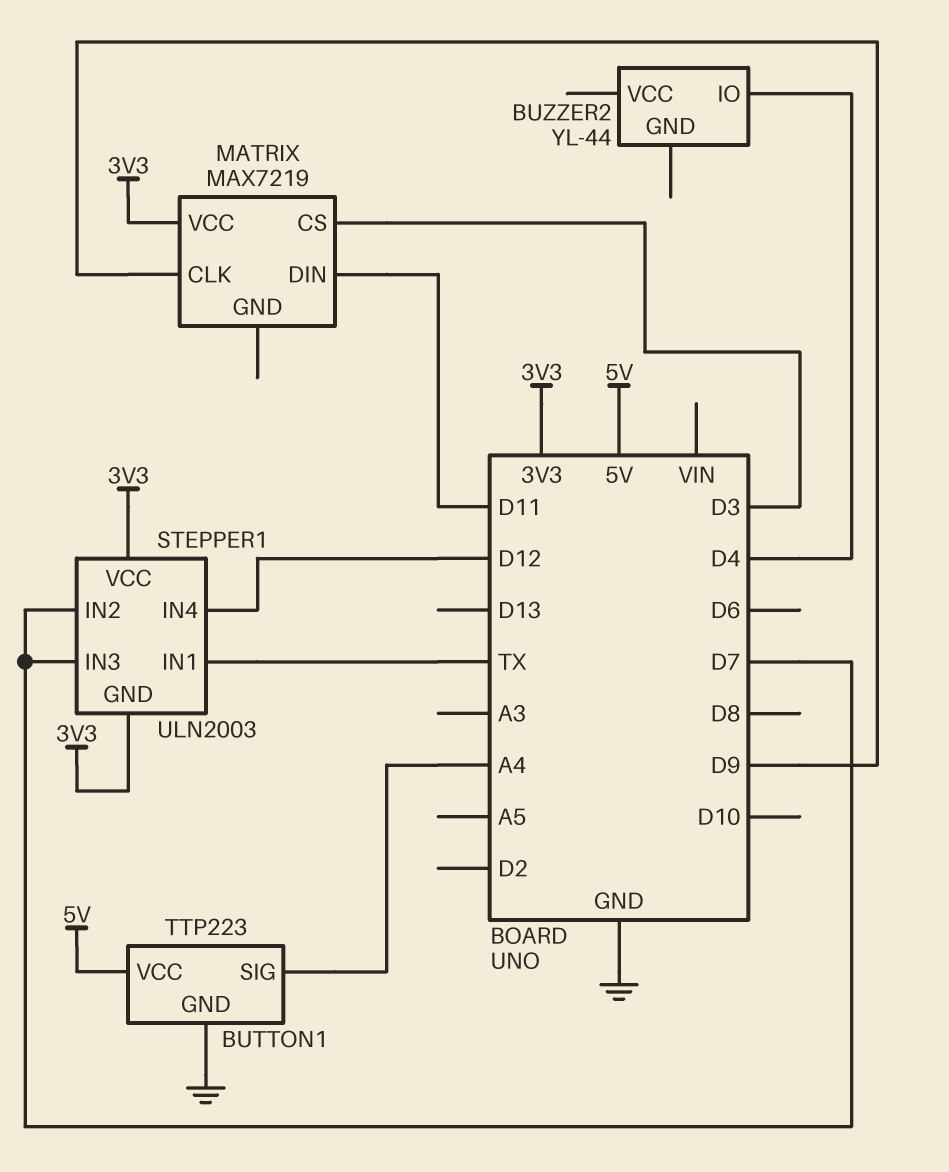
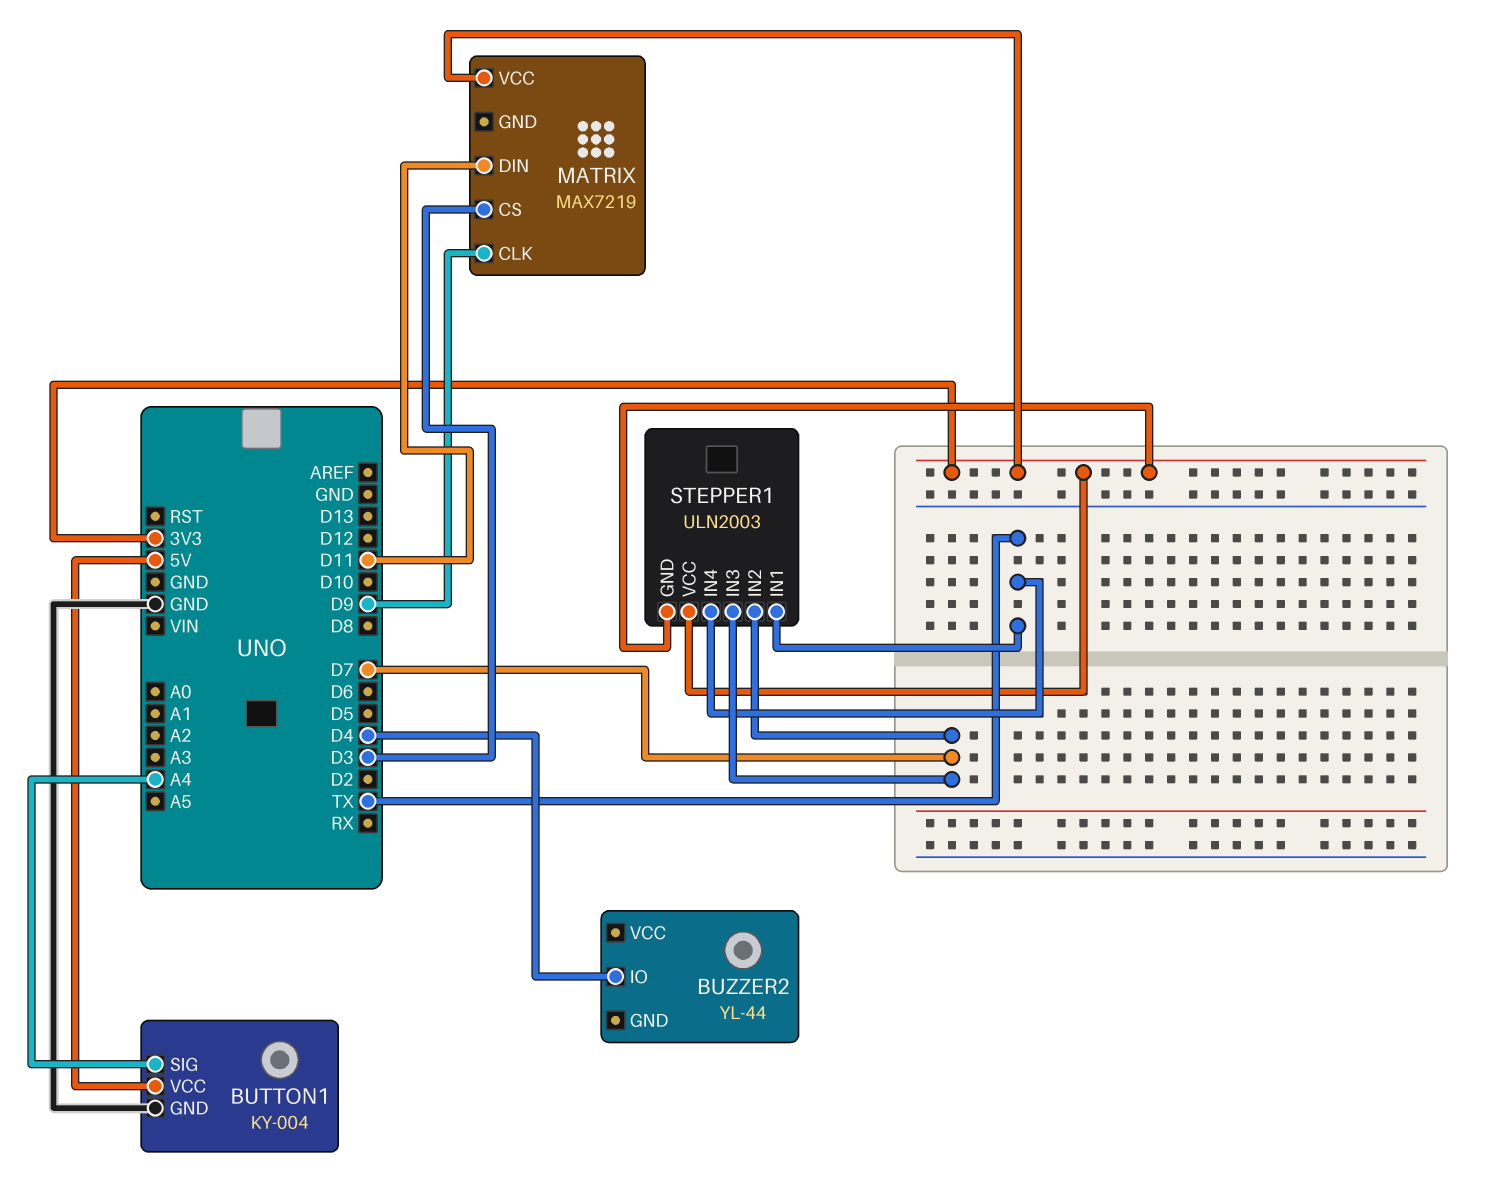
BUTTON1: TTP223 -> KY-004
STEPPER1 pin IN4: D12 -> TX

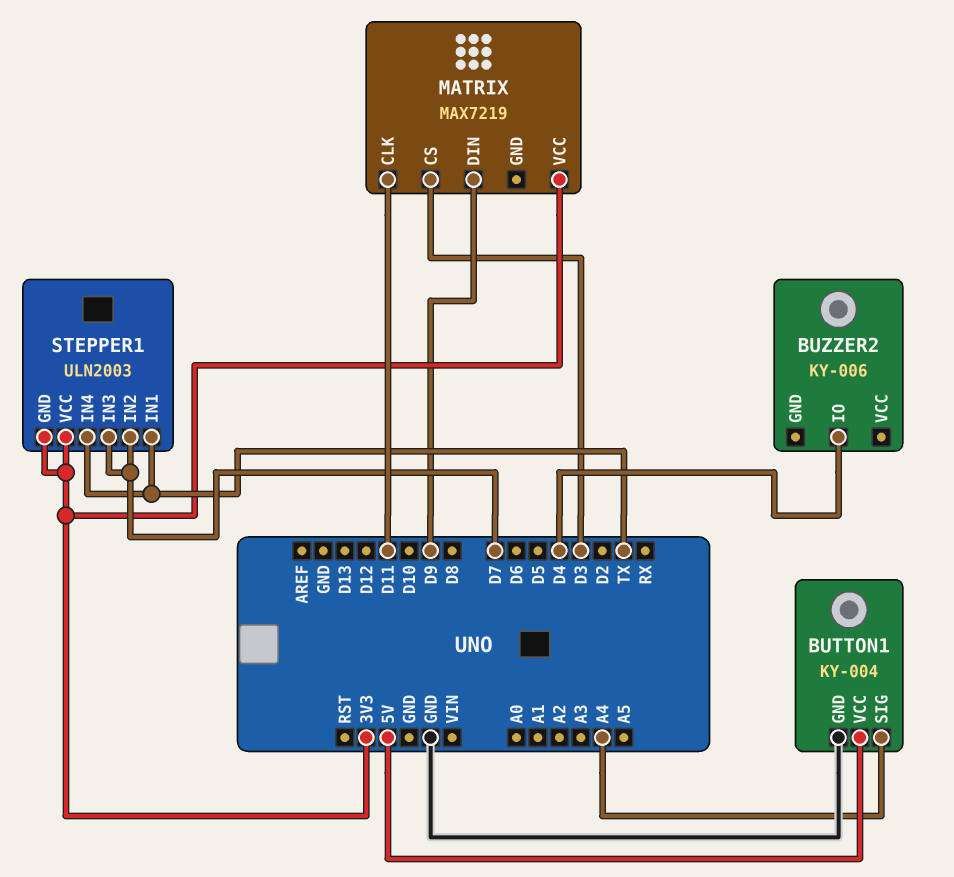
BUZZER2: YL-44 -> KY-006
MATRIX pin CLK: D9 -> D11
MATRIX pin DIN: D11 -> D9

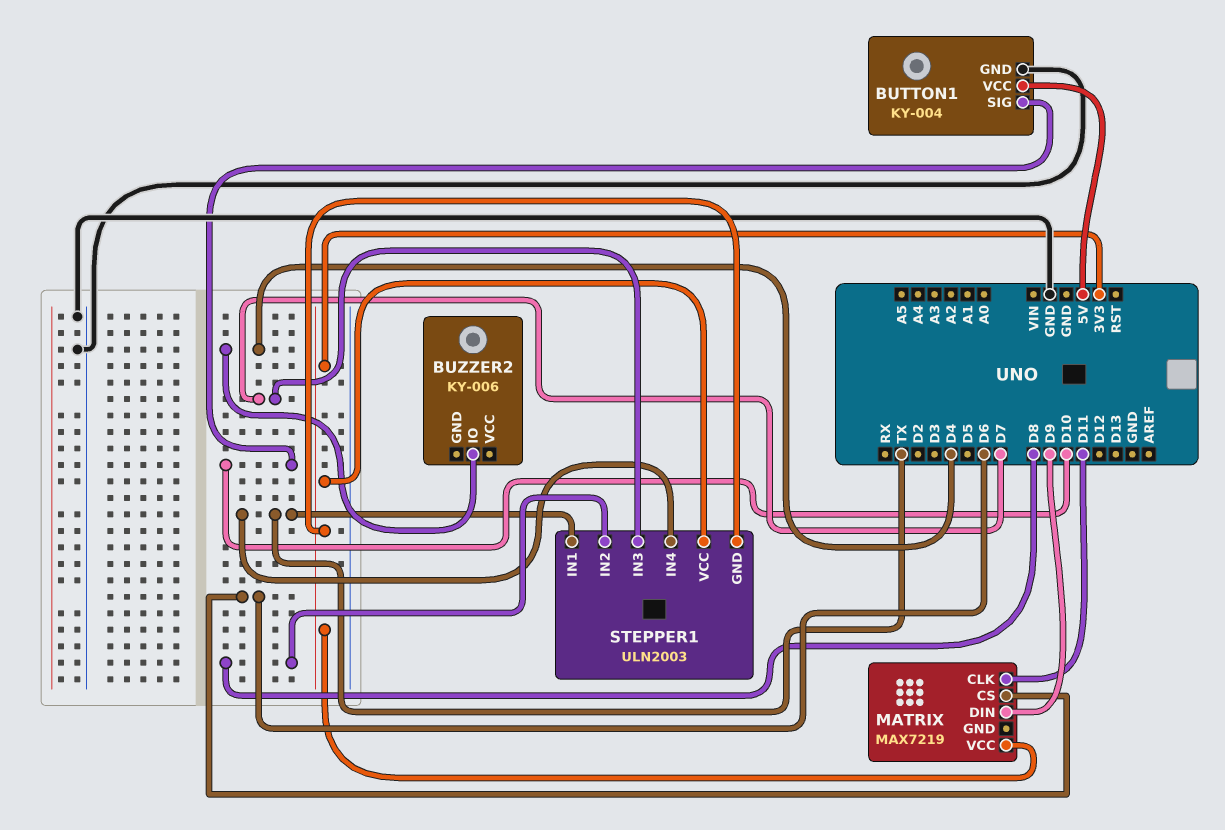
BUTTON1 pin SIG: A4 -> D10
MATRIX pin CS: D3 -> D6
STEPPER1 pin IN2: D7 -> D8

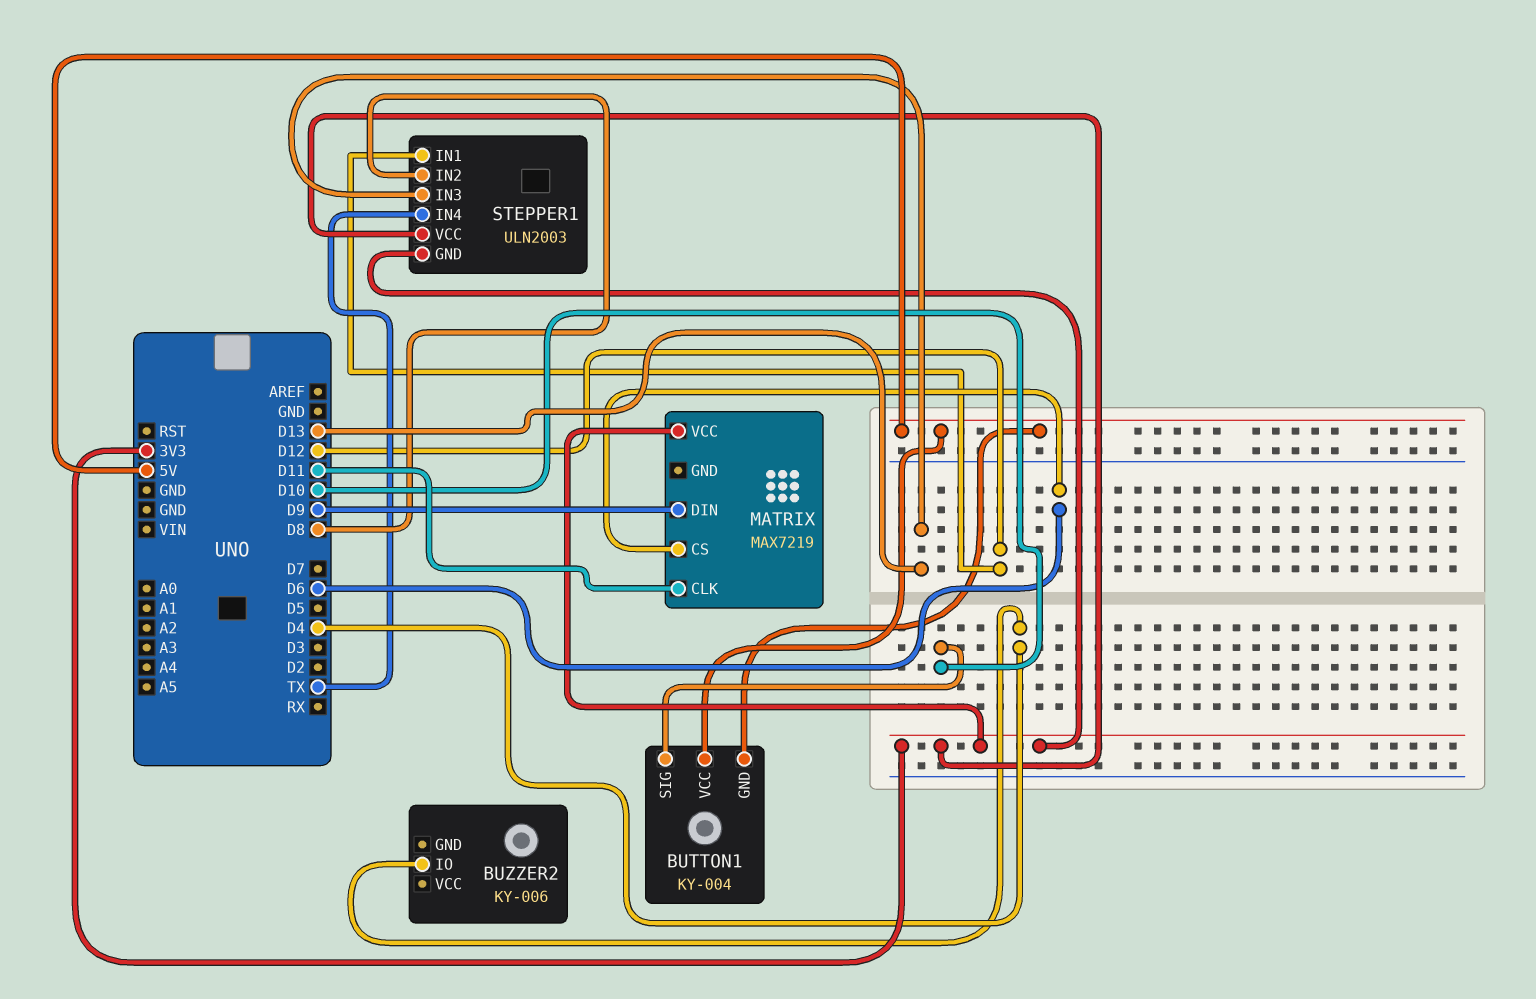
BUTTON1 pin GND: GND -> 5V
STEPPER1 pin IN1: TX -> D12
STEPPER1 pin IN3: D7 -> D13

